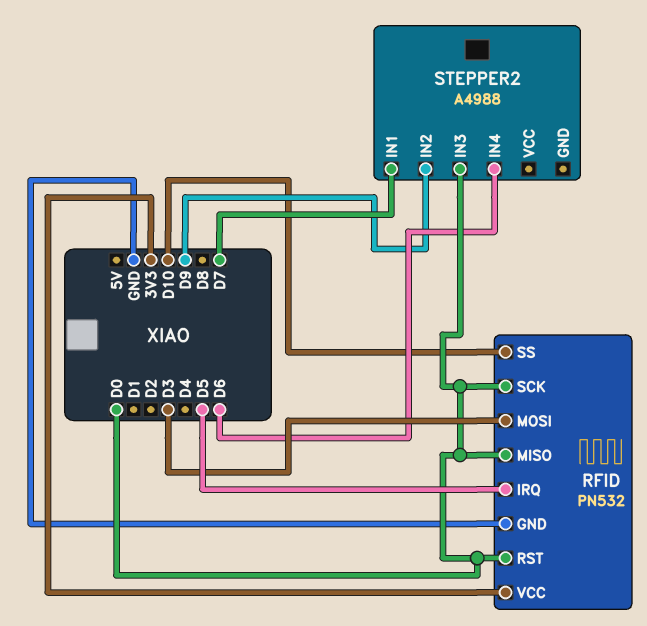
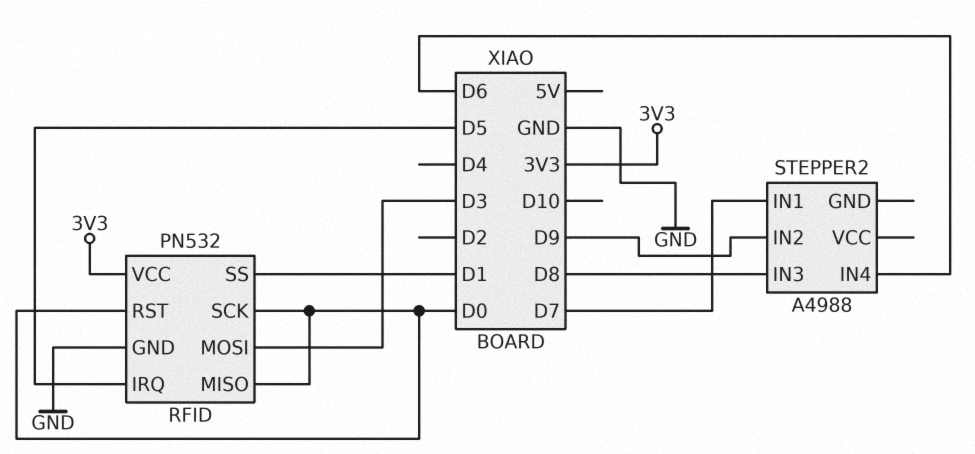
RFID pin SS: D10 -> D1
STEPPER2 pin IN3: D0 -> D8

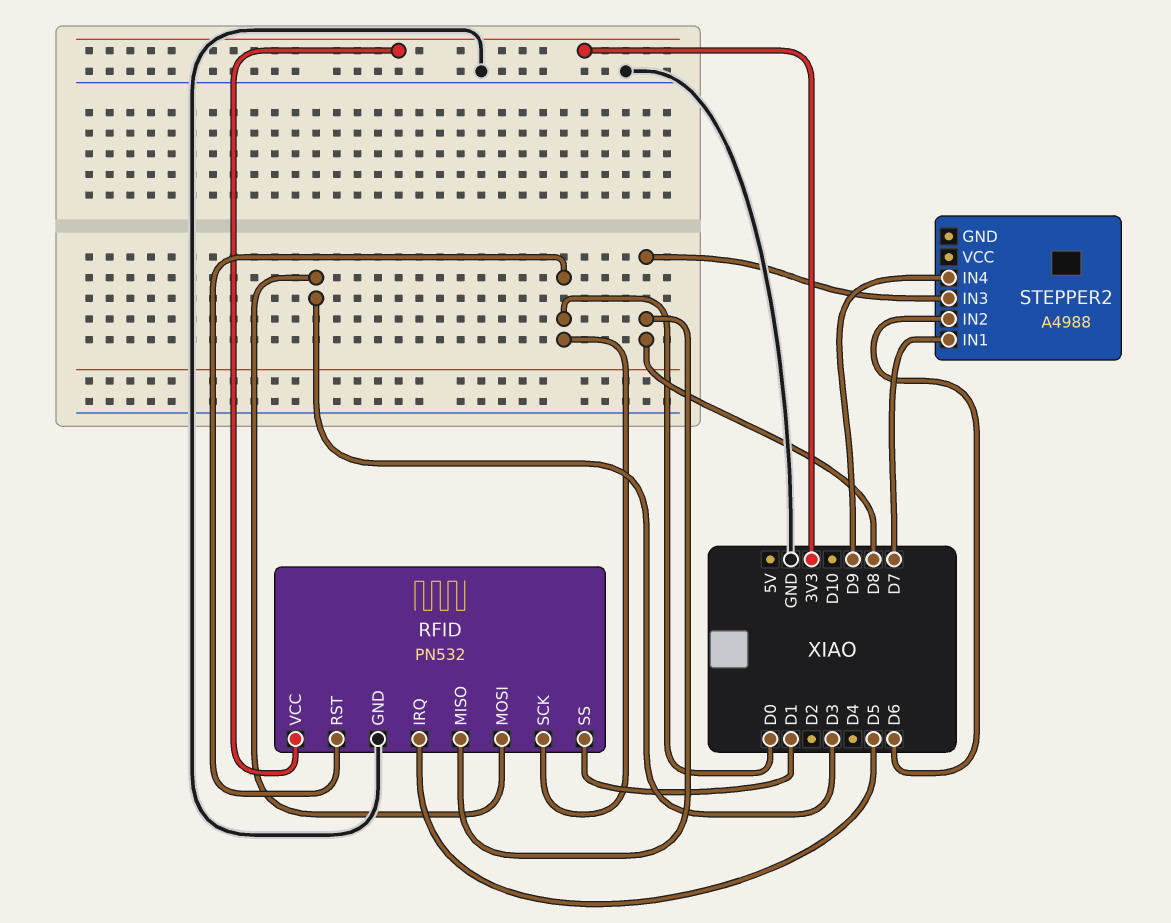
RFID pin MISO: D0 -> D8
STEPPER2 pin IN2: D9 -> D6
STEPPER2 pin IN4: D6 -> D9

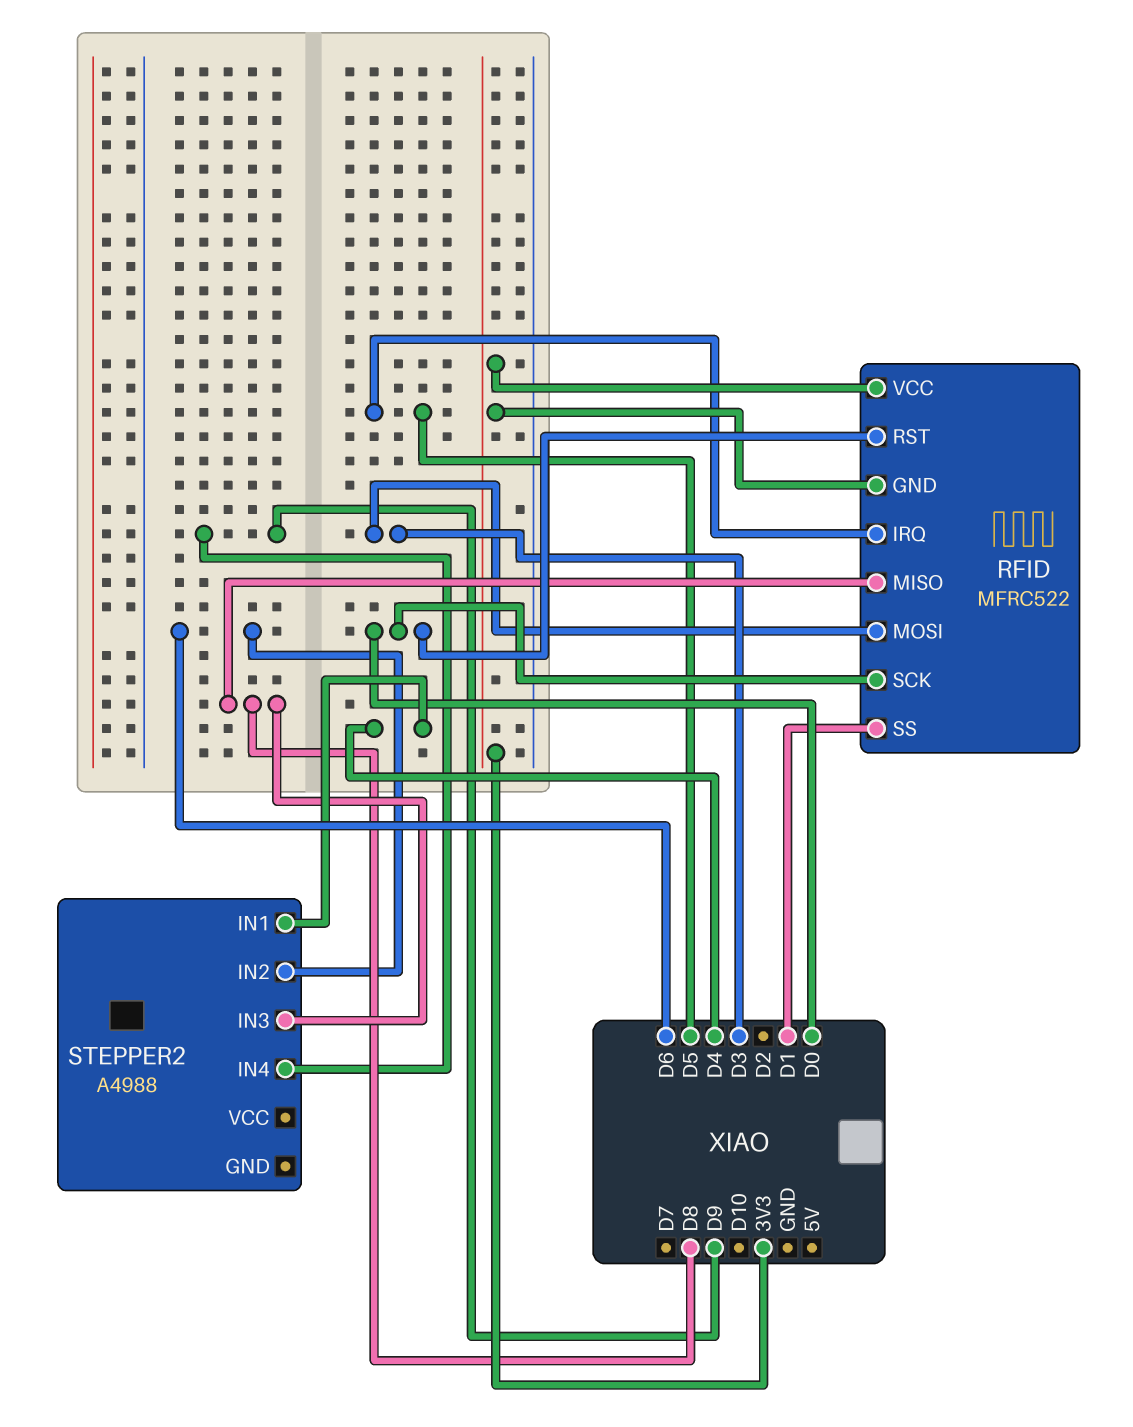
RFID: PN532 -> MFRC522
RFID pin GND: GND -> 3V3
STEPPER2 pin IN1: D7 -> D4

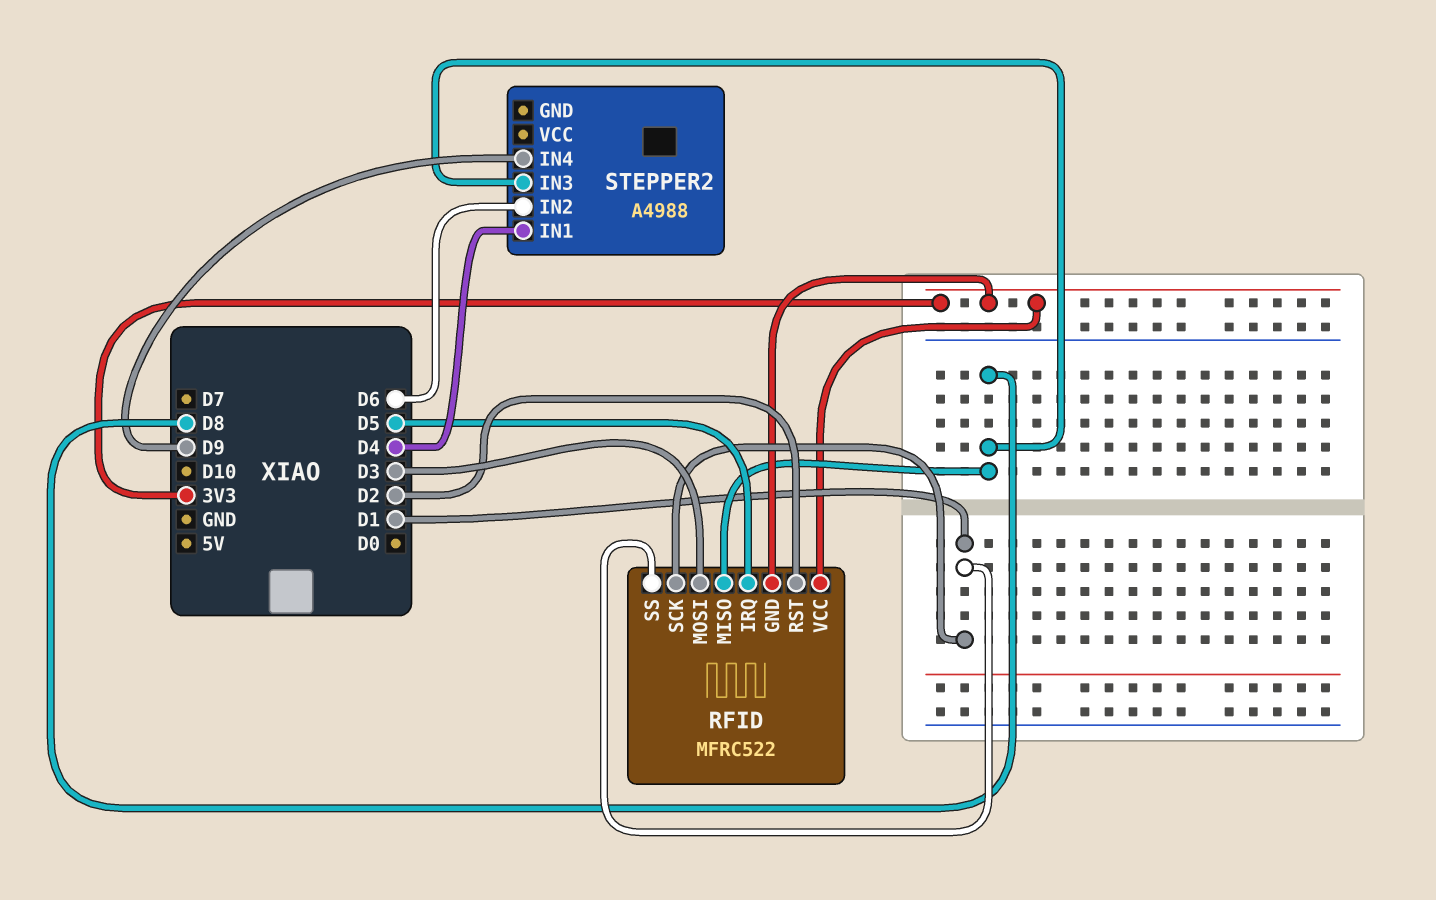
RFID pin RST: D0 -> D2
RFID pin SCK: D0 -> D1

